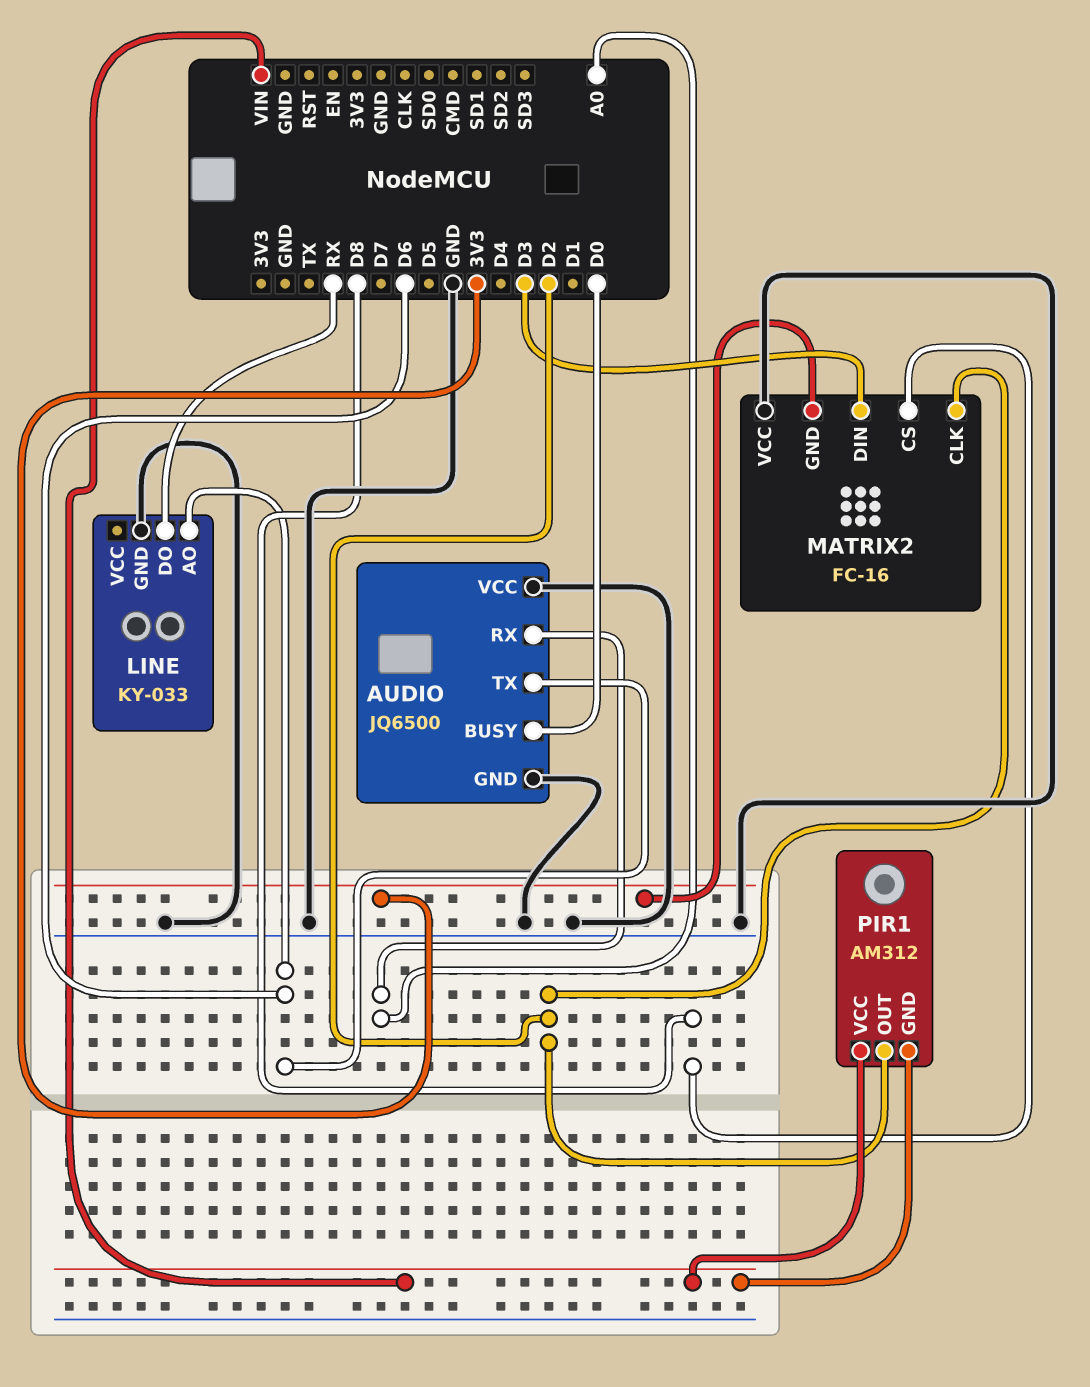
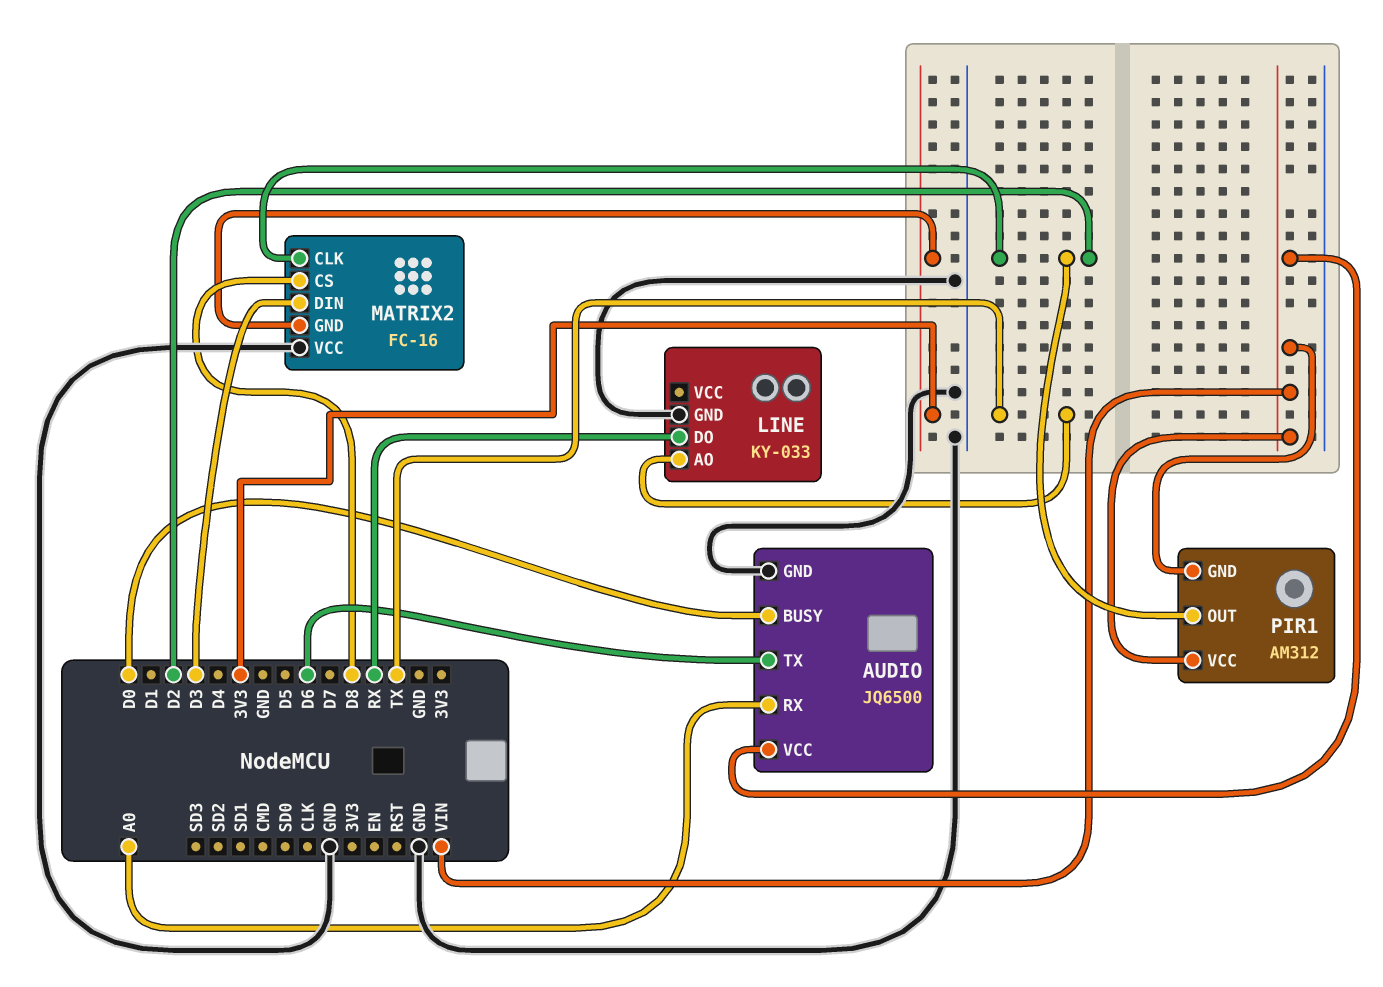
AUDIO pin VCC: GND -> VIN
LINE pin AO: D6 -> TX

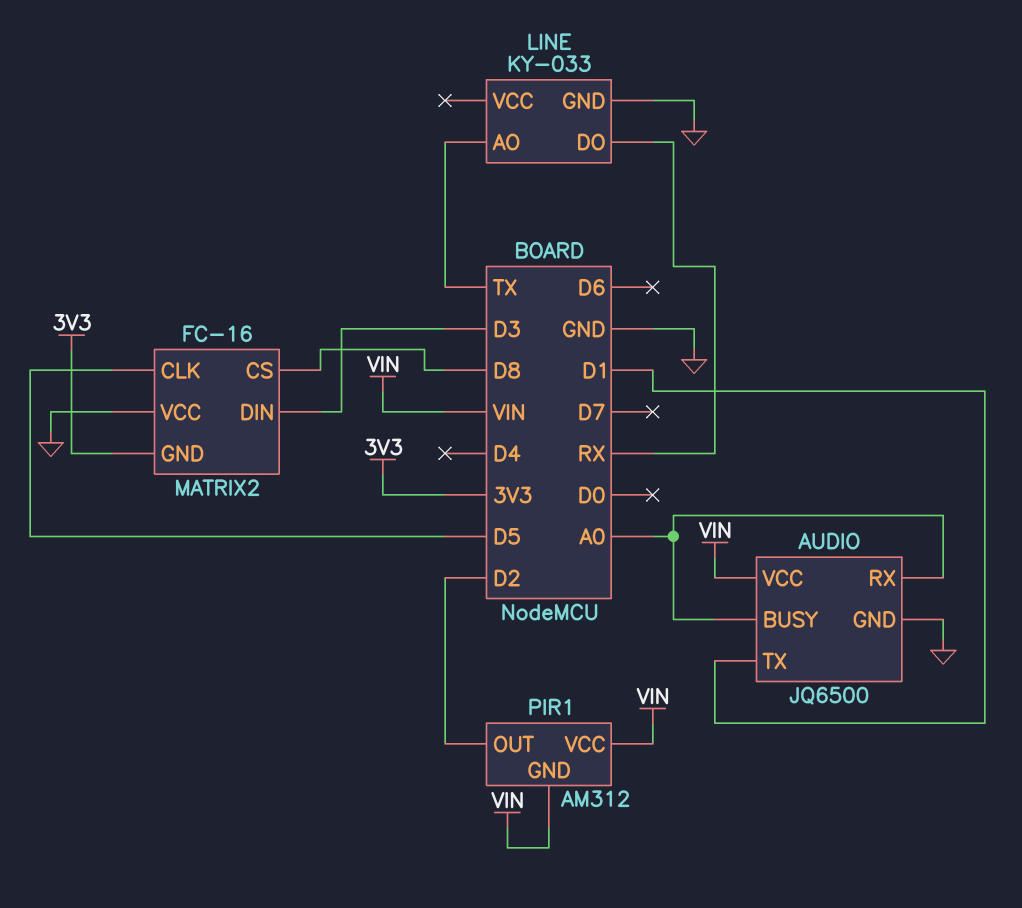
AUDIO pin BUSY: D0 -> A0
AUDIO pin TX: D6 -> D1
MATRIX2 pin CLK: D2 -> D5

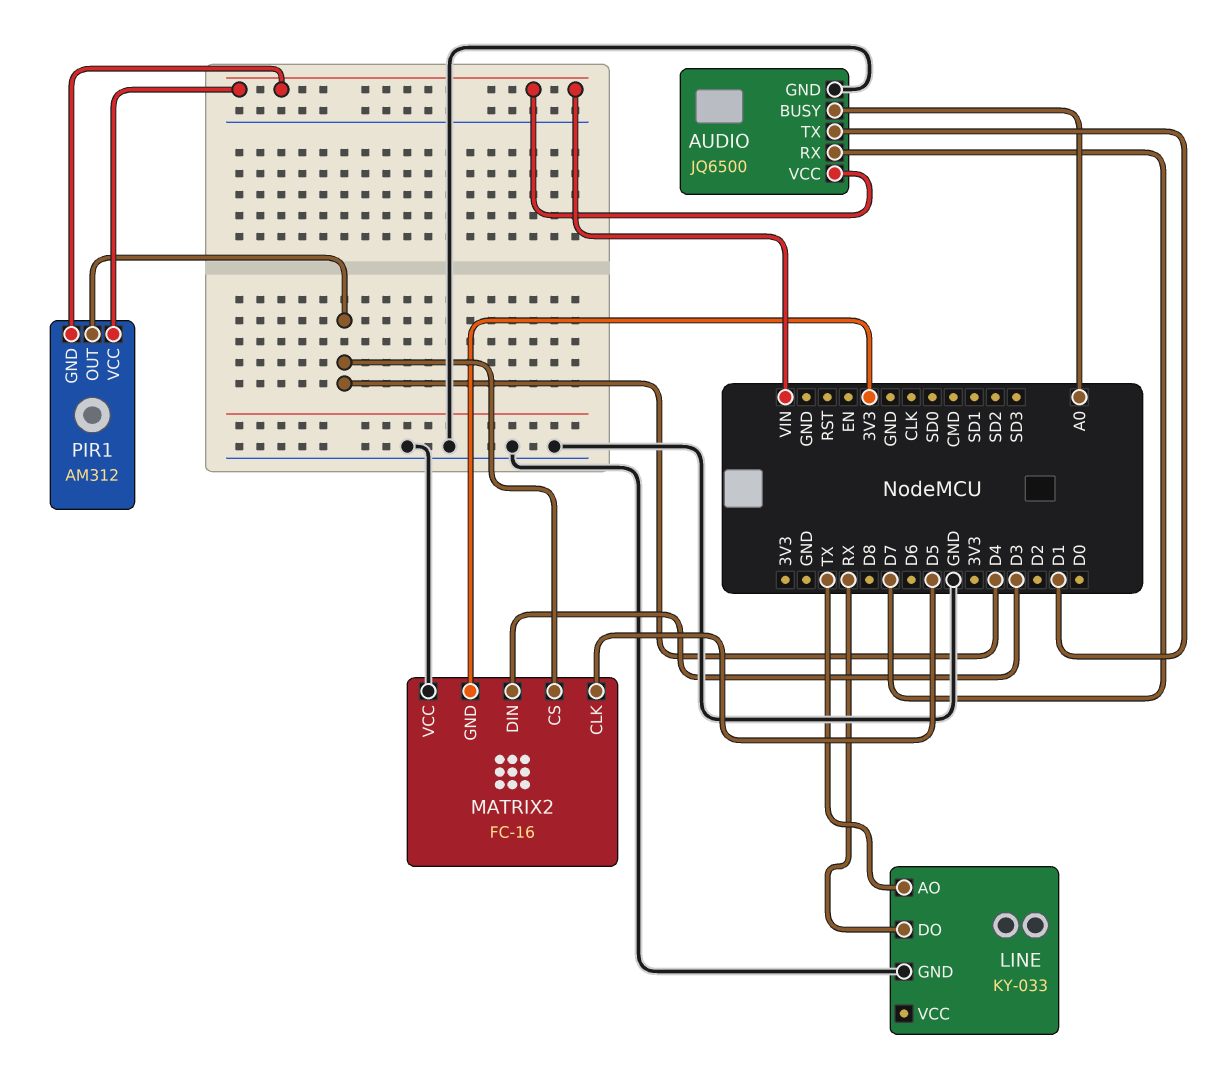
AUDIO pin RX: A0 -> D7
MATRIX2 pin CS: D8 -> D4
PIR1 pin OUT: D2 -> D4

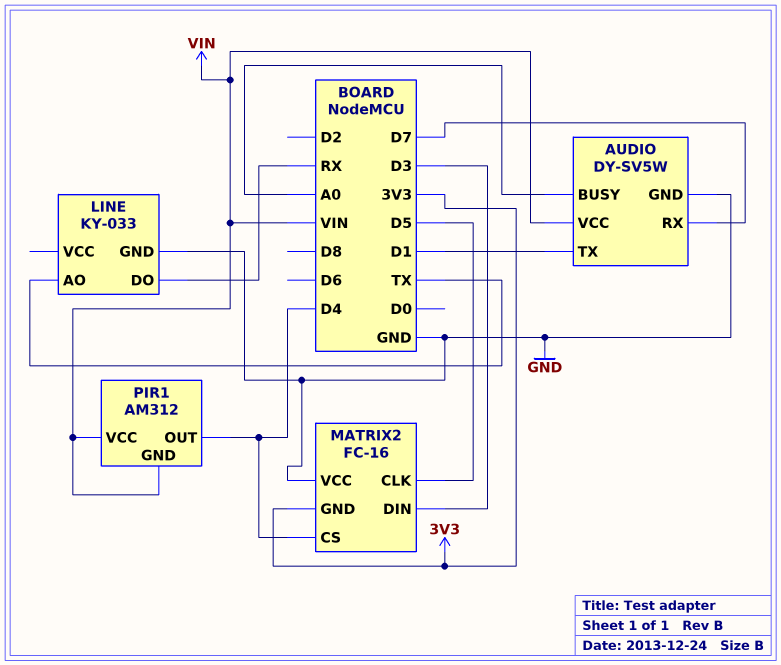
AUDIO: JQ6500 -> DY-SV5W

